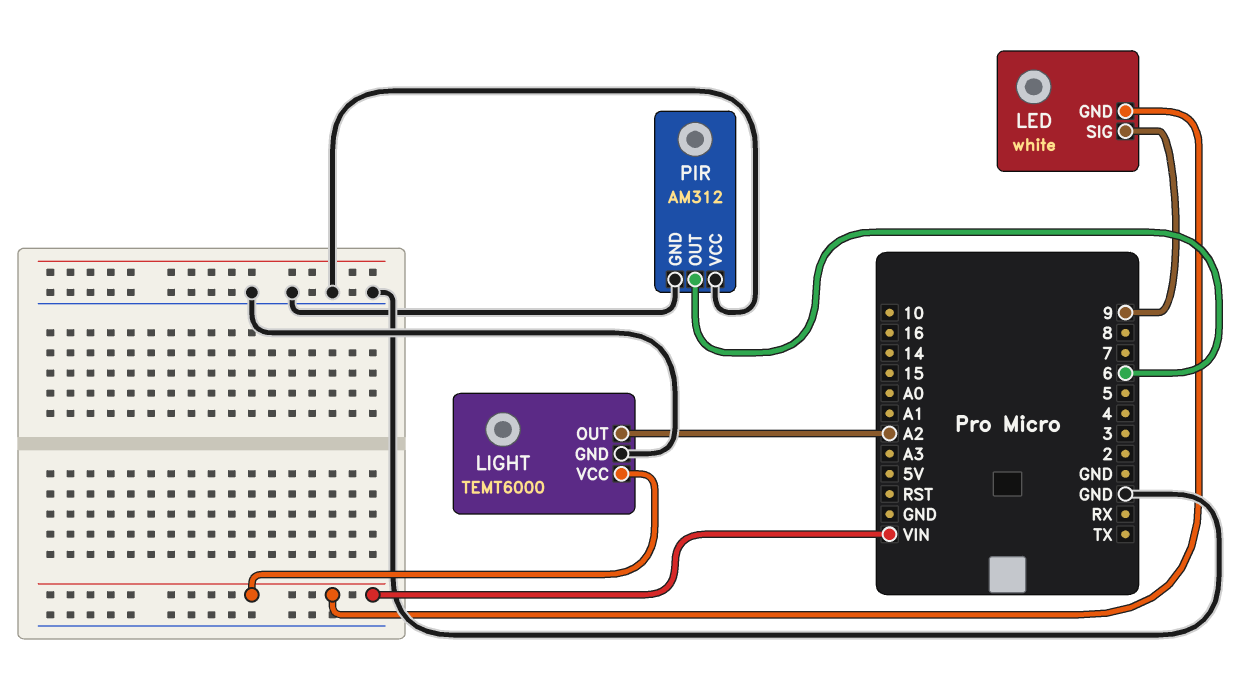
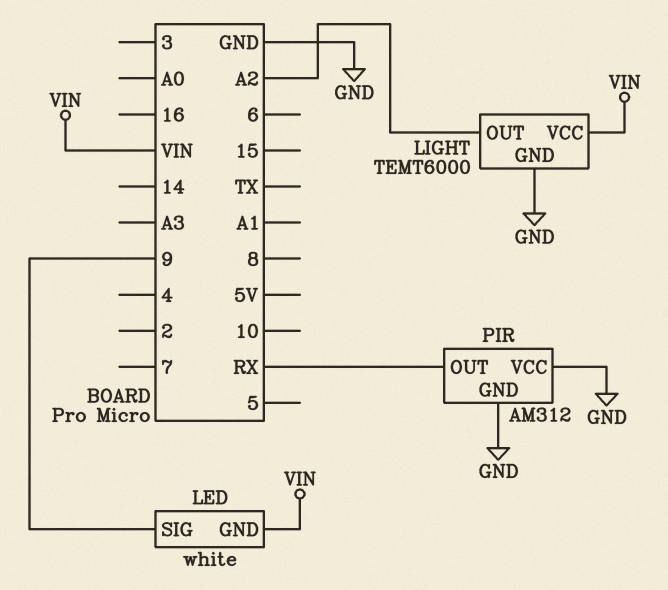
PIR pin OUT: 6 -> RX

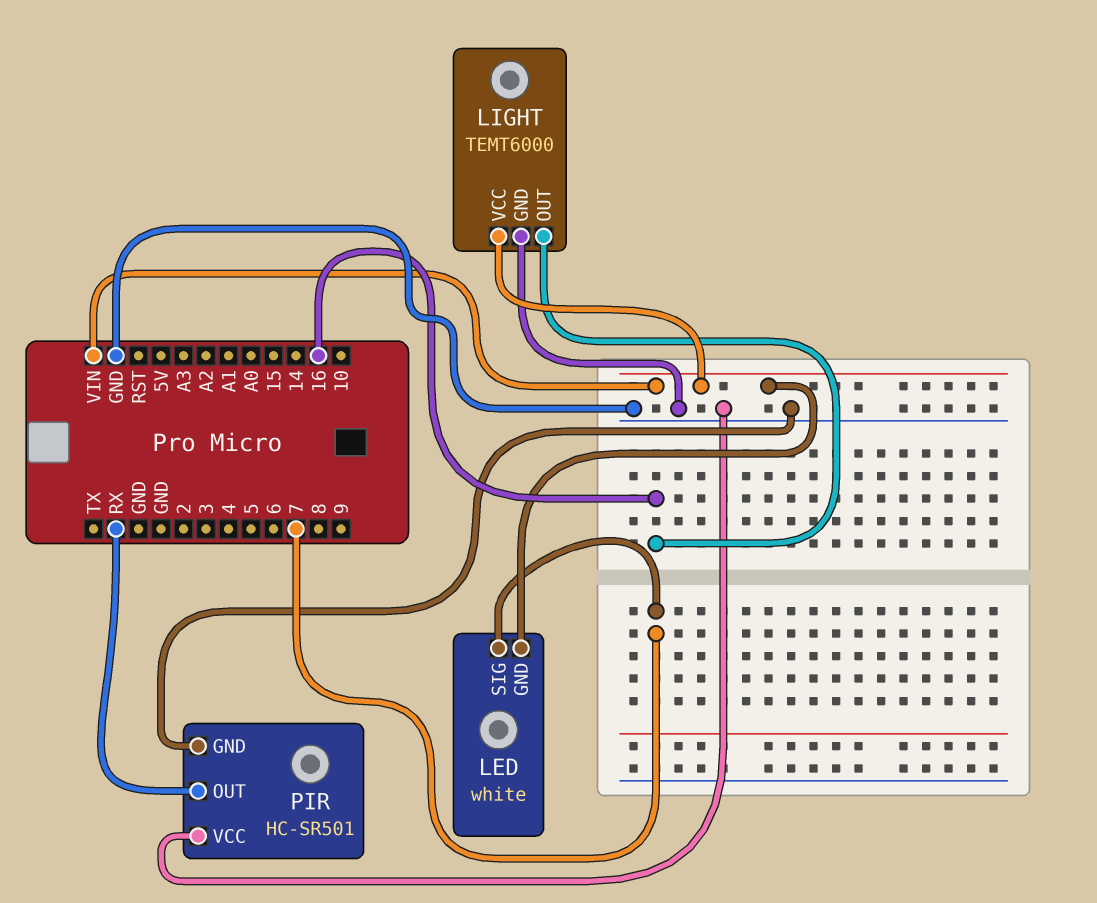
LED pin SIG: 9 -> 7
LIGHT pin OUT: A2 -> 16
PIR: AM312 -> HC-SR501

